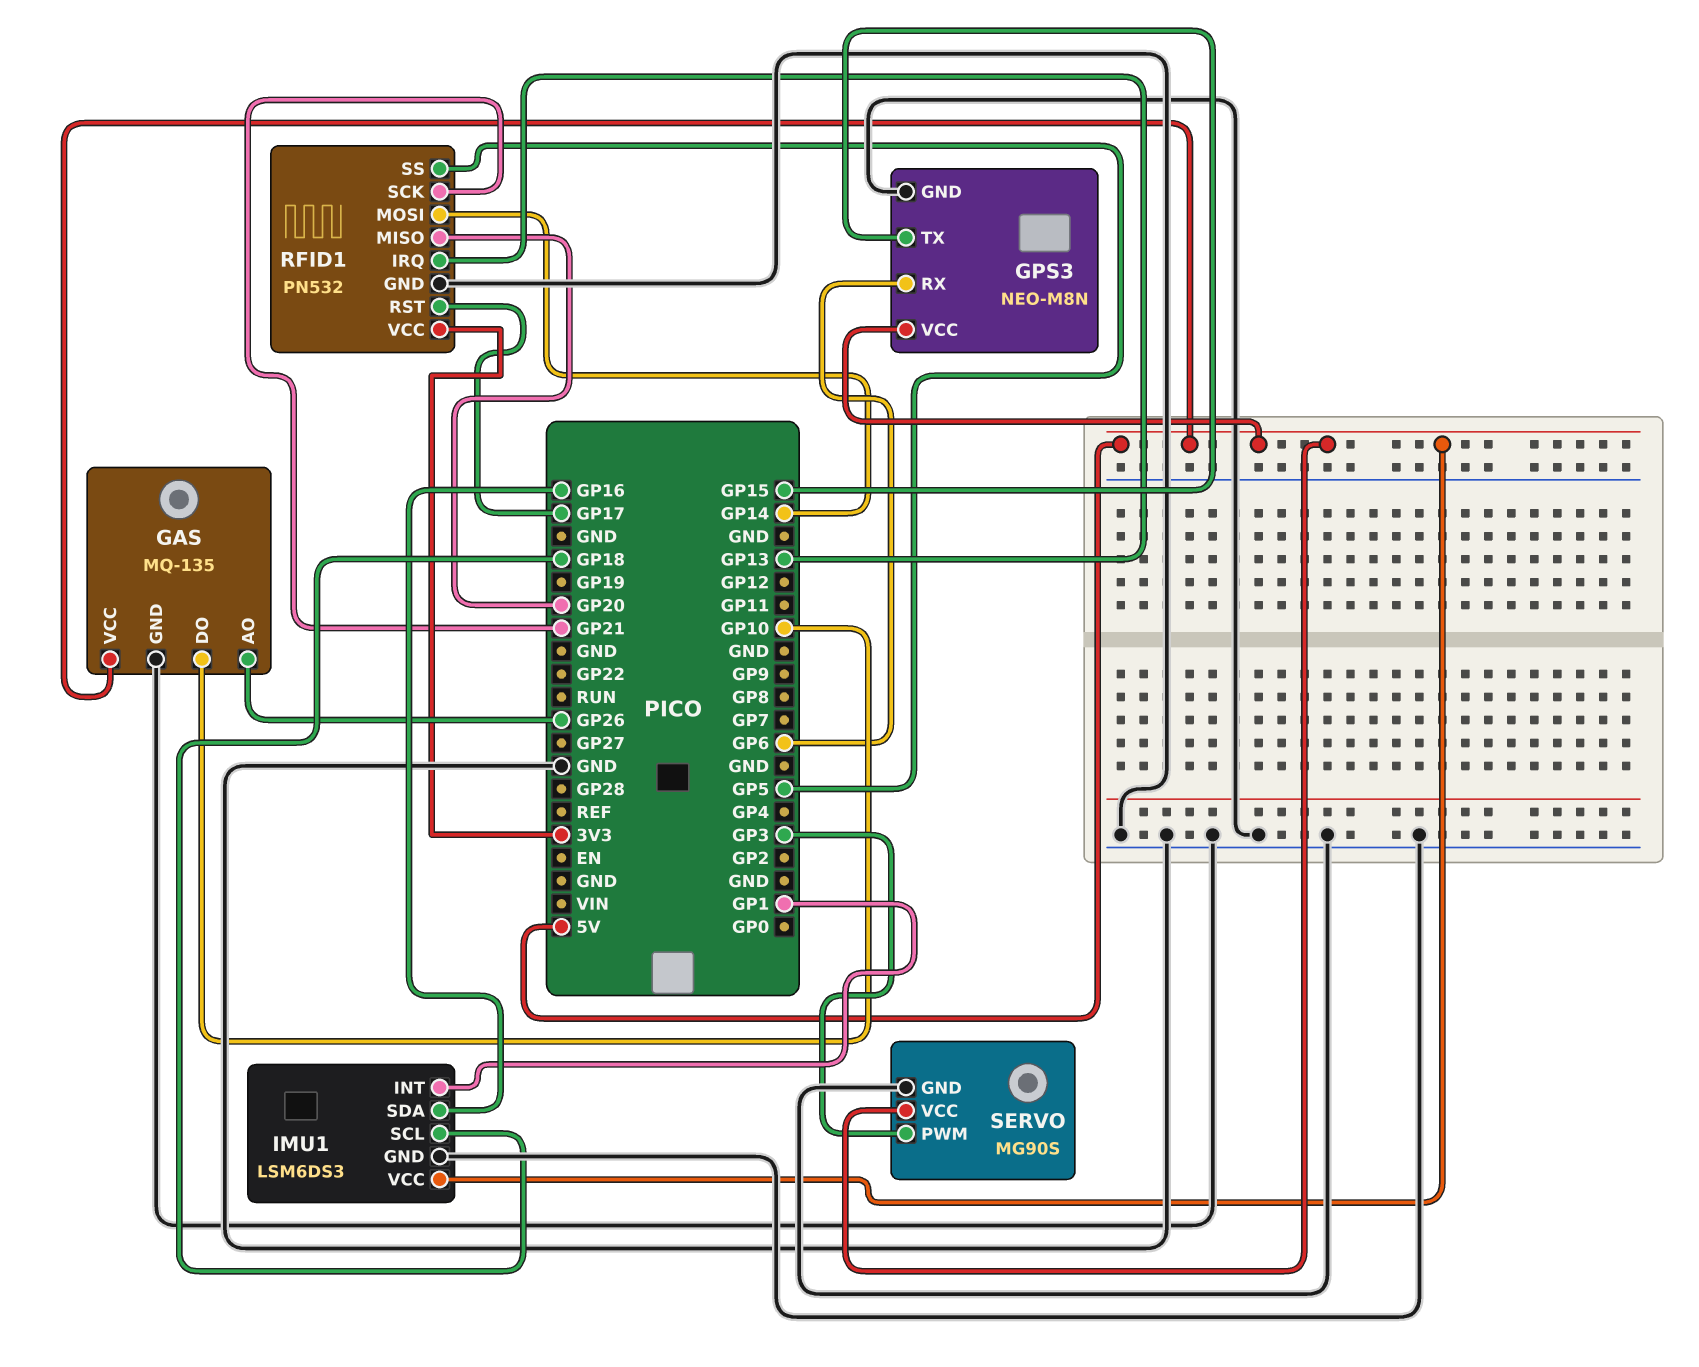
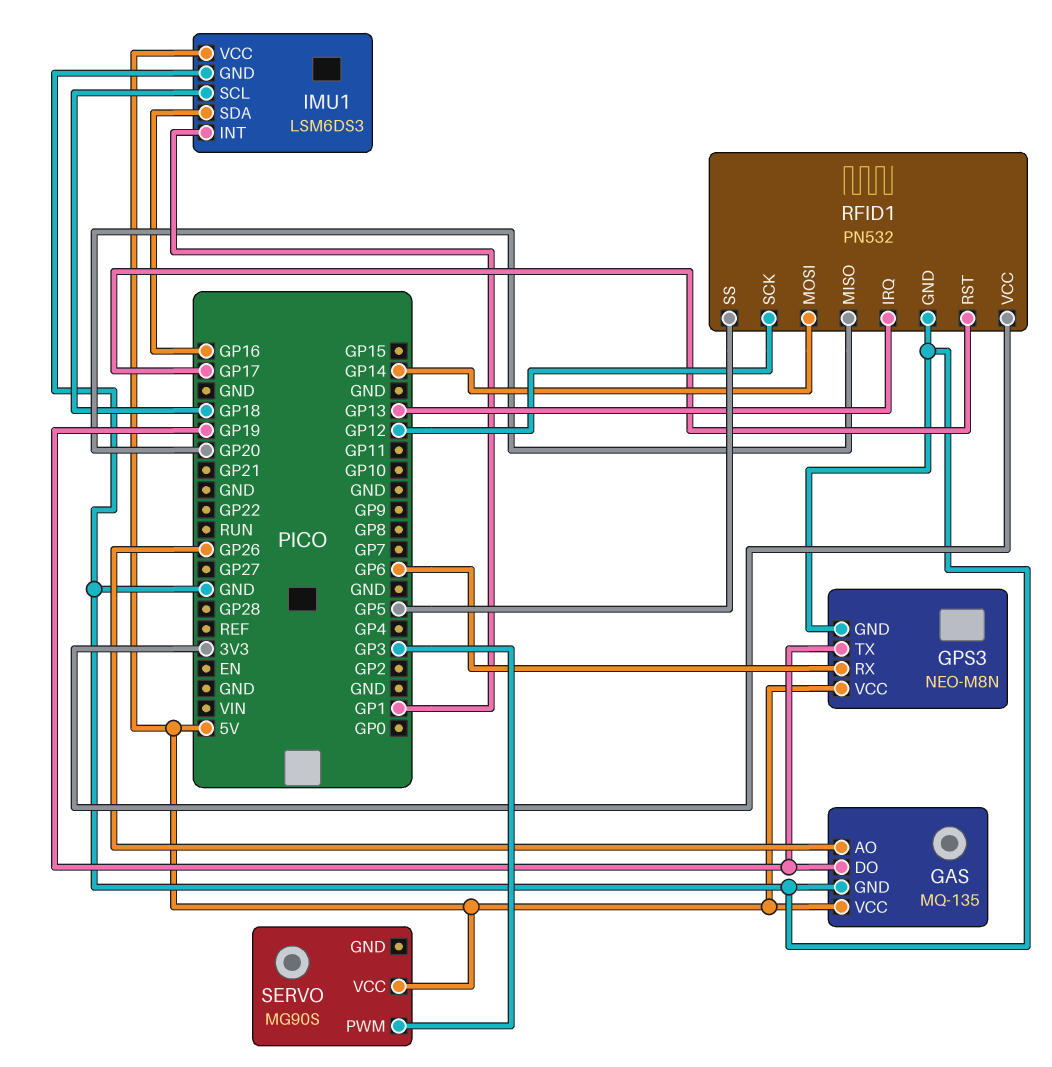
GAS pin DO: GP10 -> GP19
GPS3 pin TX: GP15 -> GP19
RFID1 pin SCK: GP21 -> GP12
SERVO pin GND: GND -> none

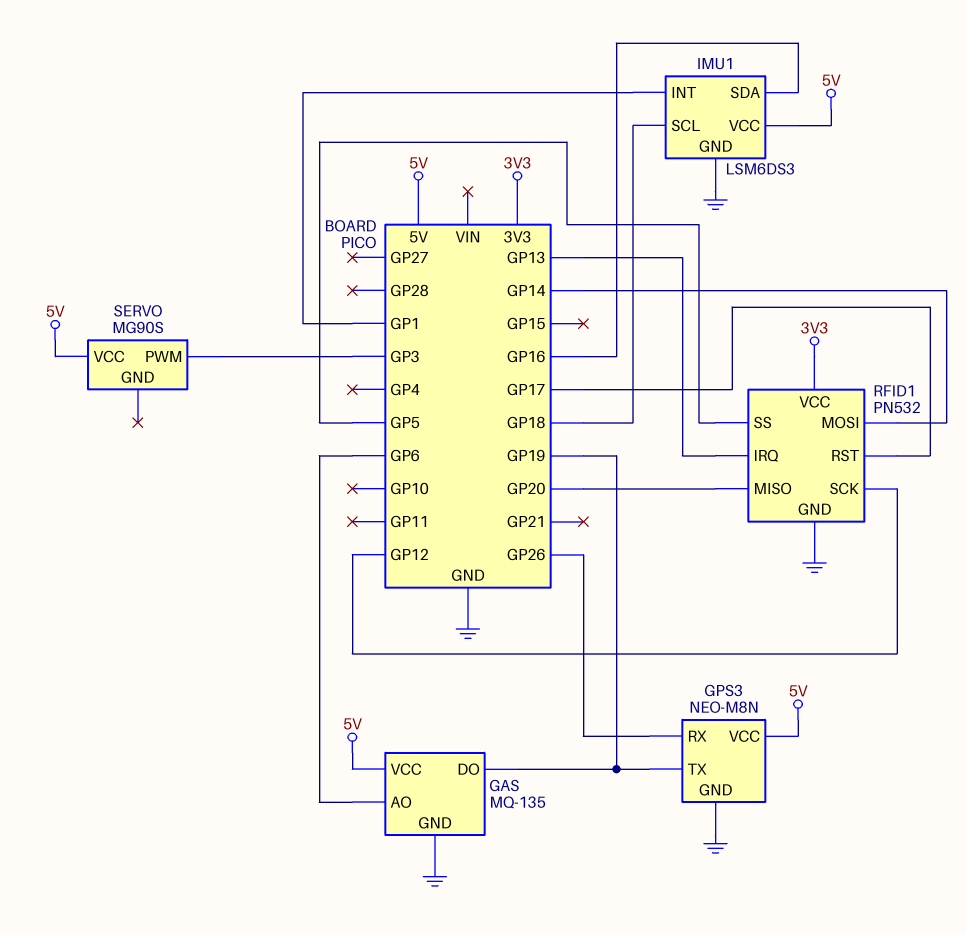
GAS pin AO: GP26 -> GP6
GPS3 pin RX: GP6 -> GP26

